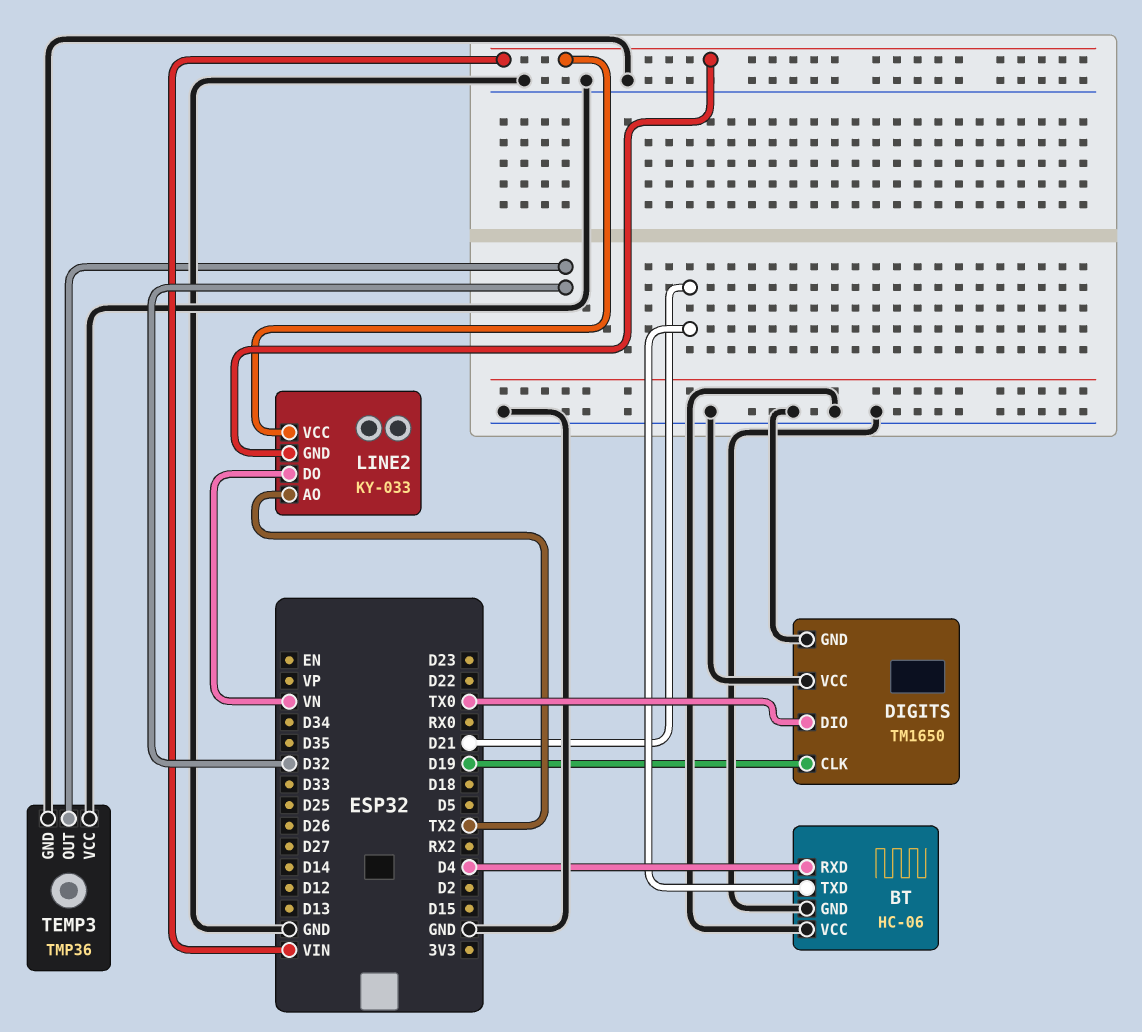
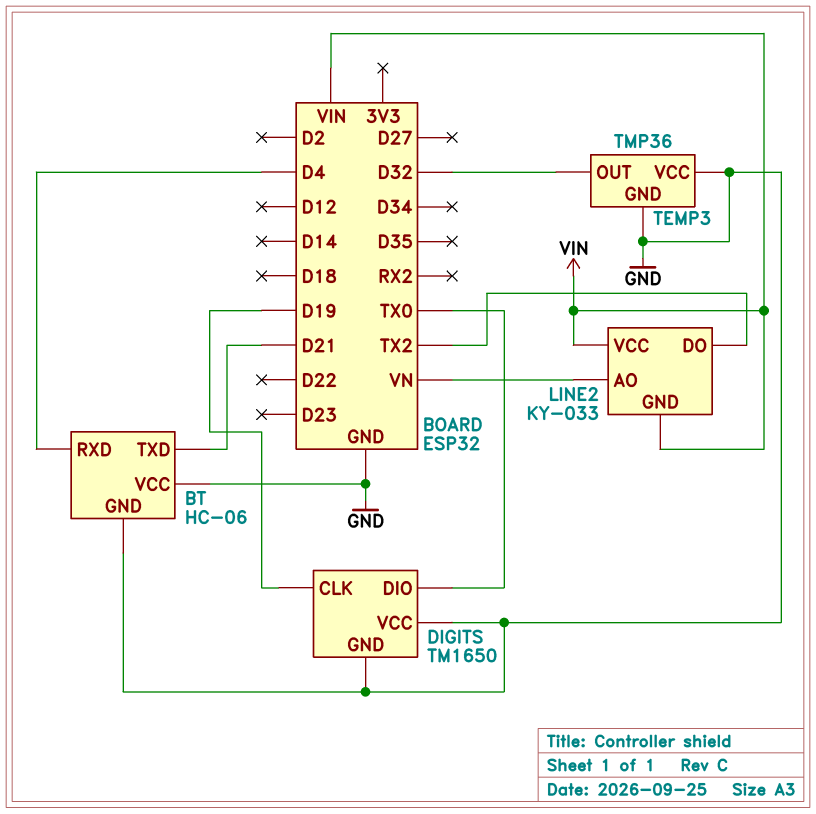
LINE2 pin AO: TX2 -> VN
LINE2 pin DO: VN -> TX2

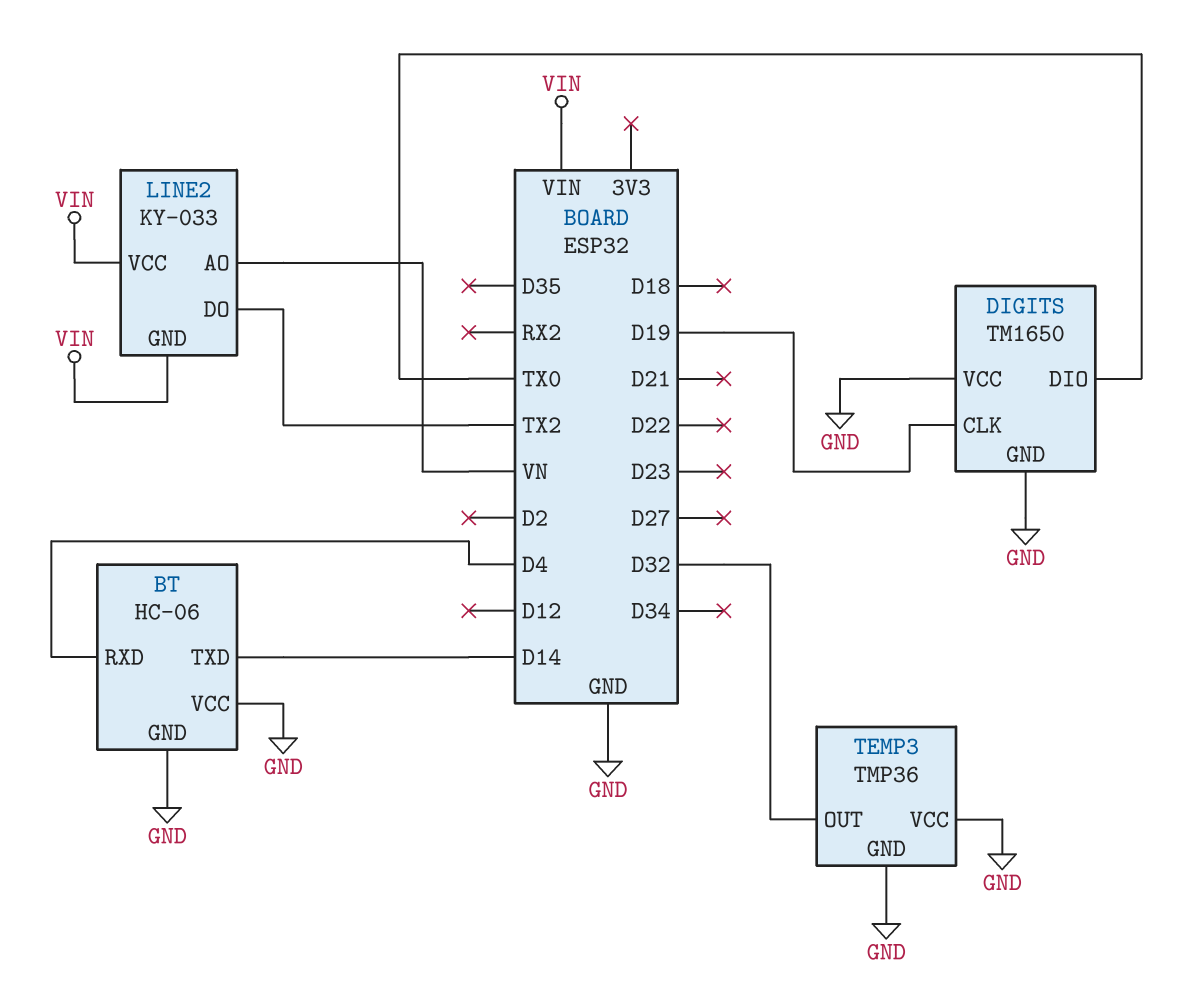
BT pin TXD: D21 -> D14

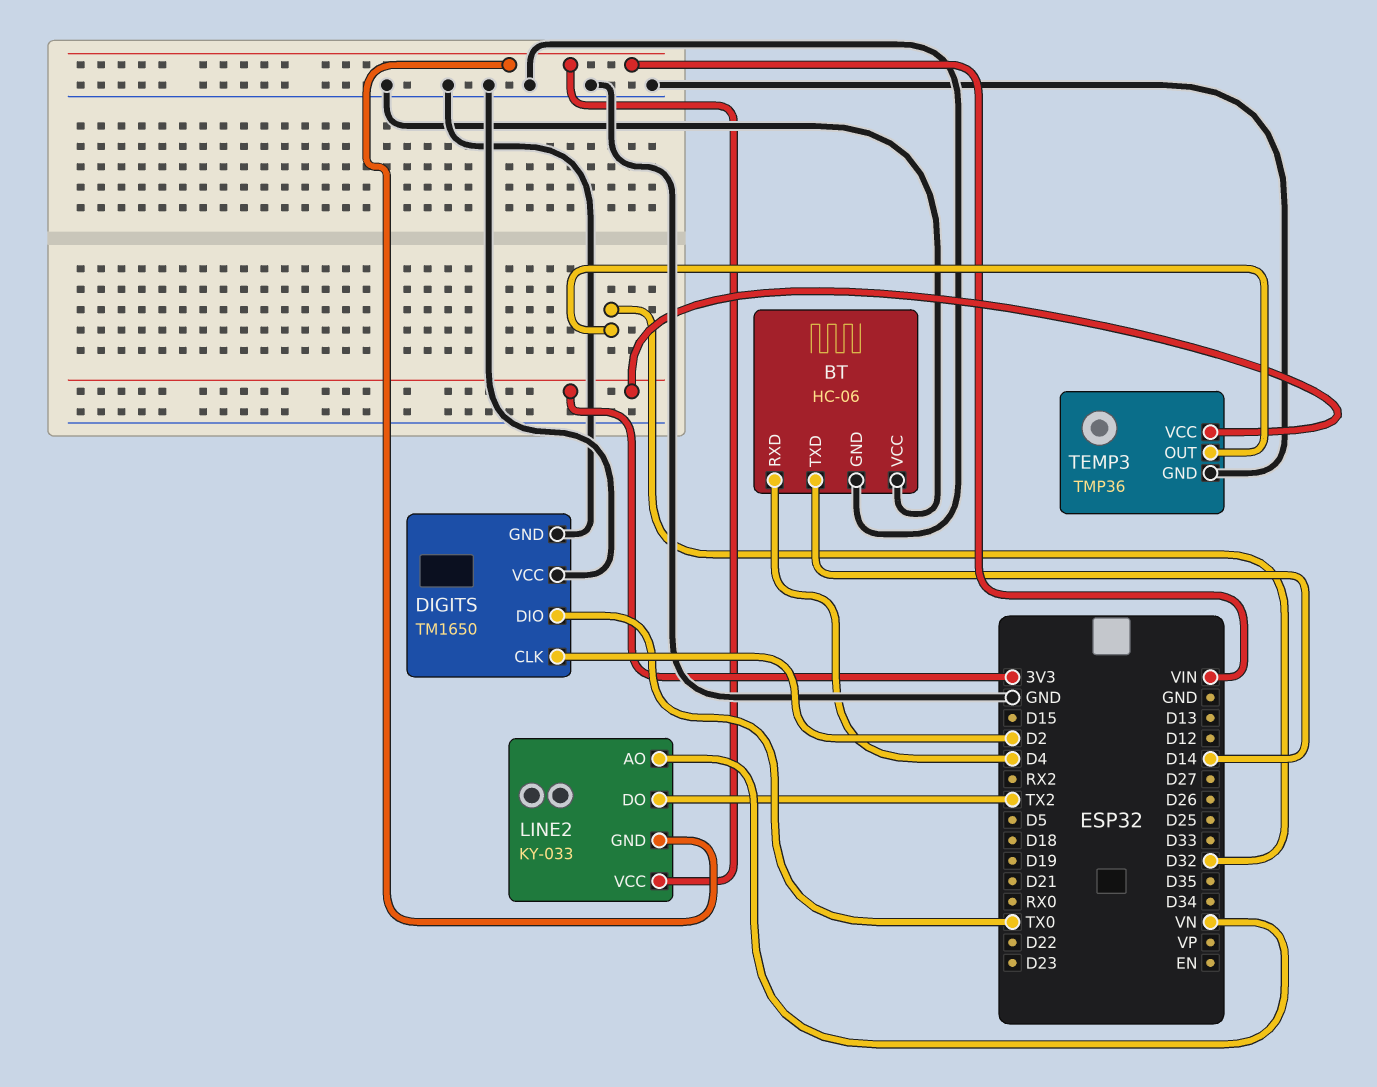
DIGITS pin CLK: D19 -> D2
TEMP3 pin VCC: GND -> 3V3

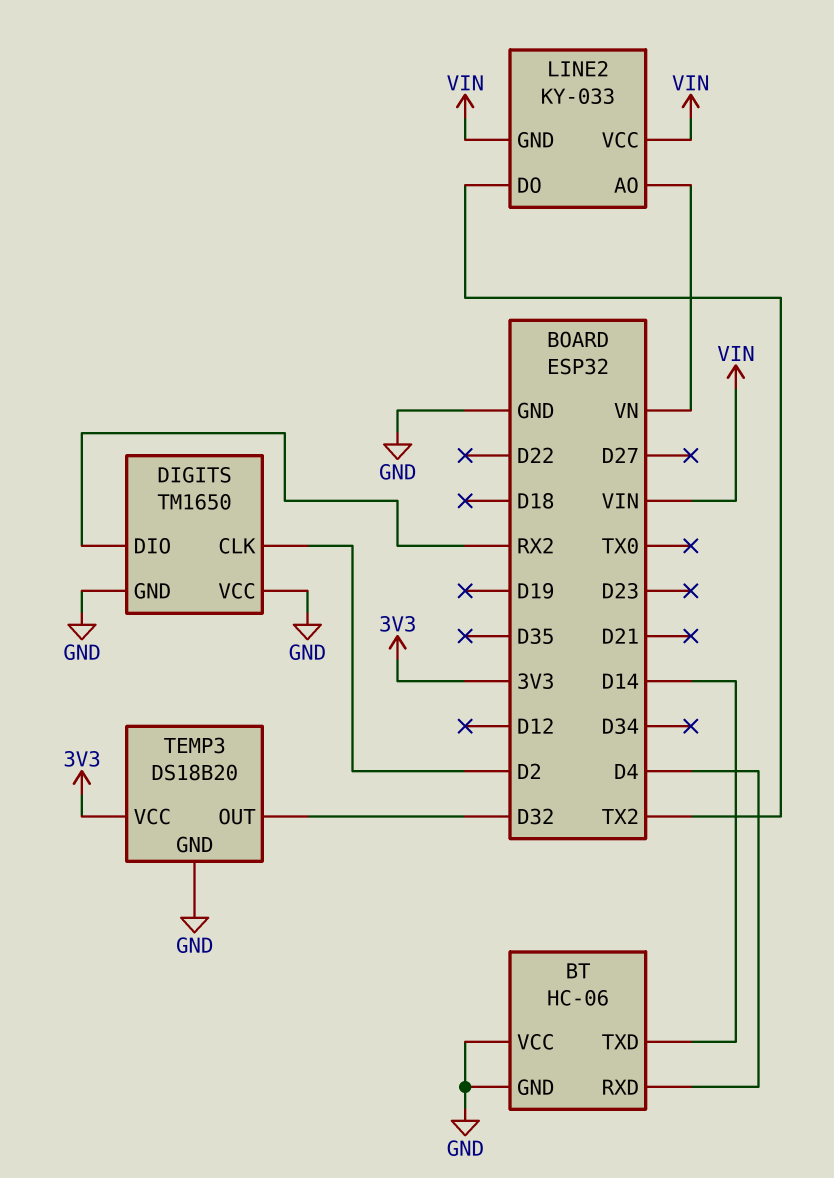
DIGITS pin DIO: TX0 -> RX2
TEMP3: TMP36 -> DS18B20

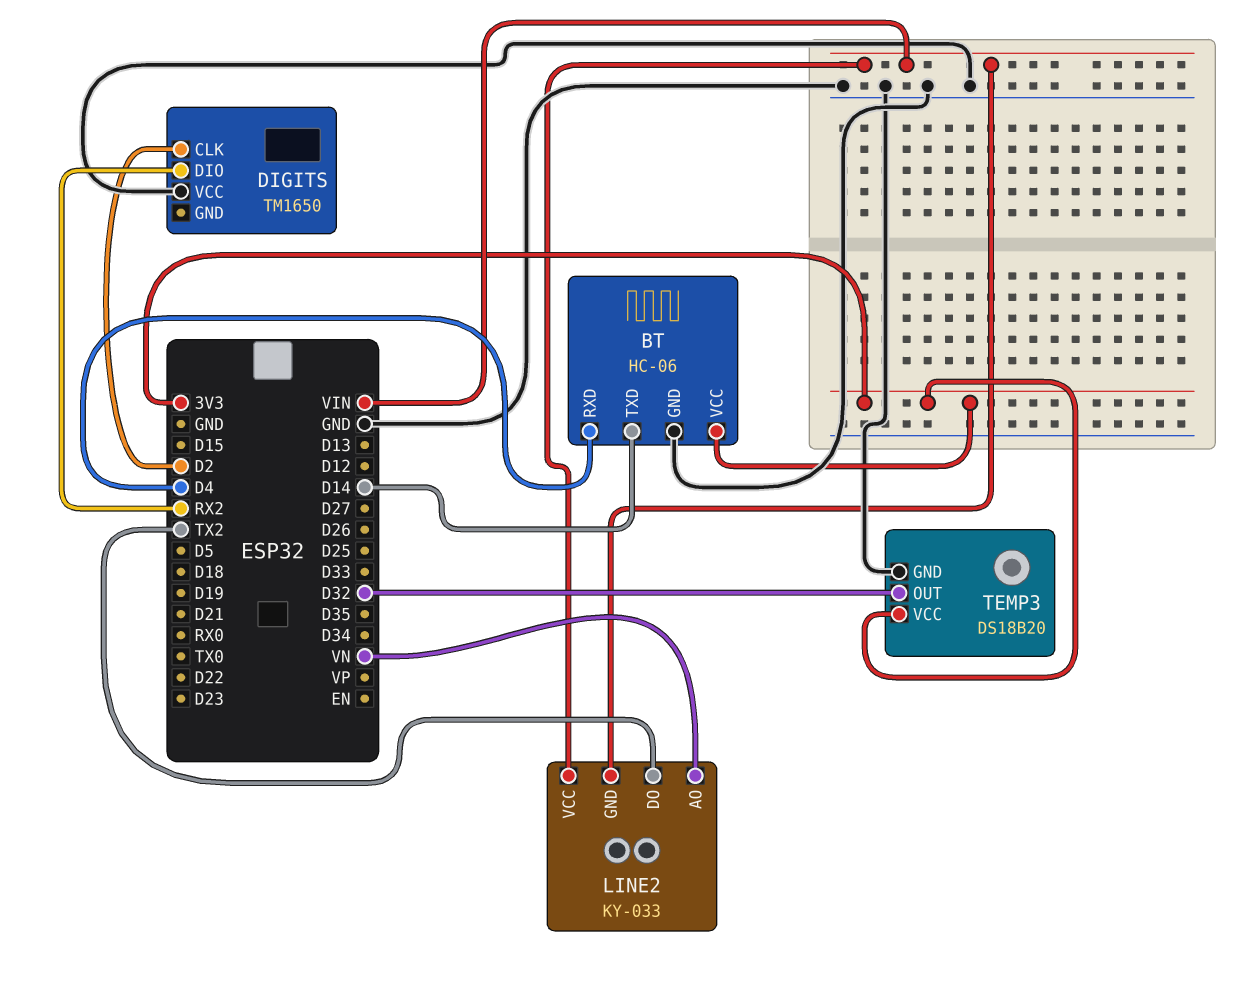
BT pin VCC: GND -> 3V3
DIGITS pin GND: GND -> none

